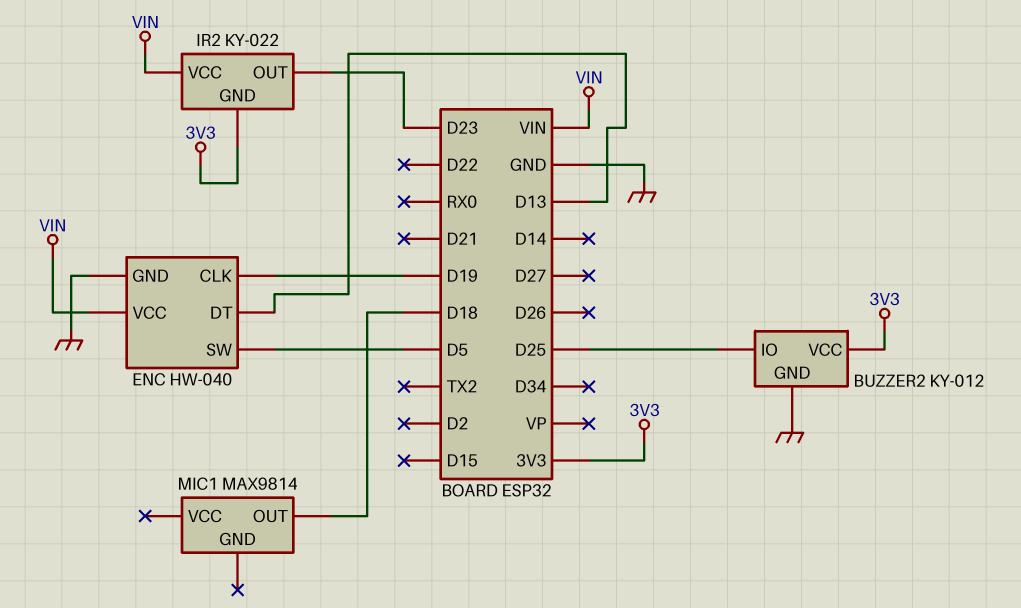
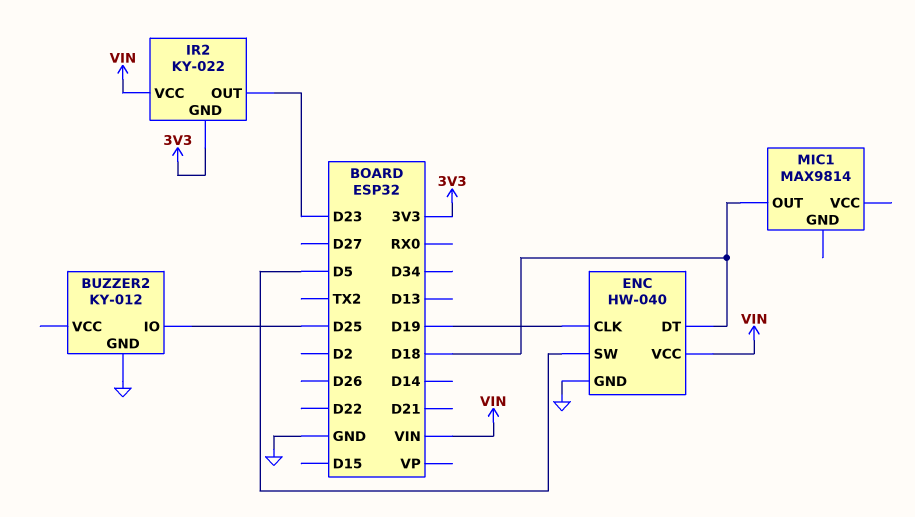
BUZZER2 pin VCC: 3V3 -> none
ENC pin DT: D13 -> D18

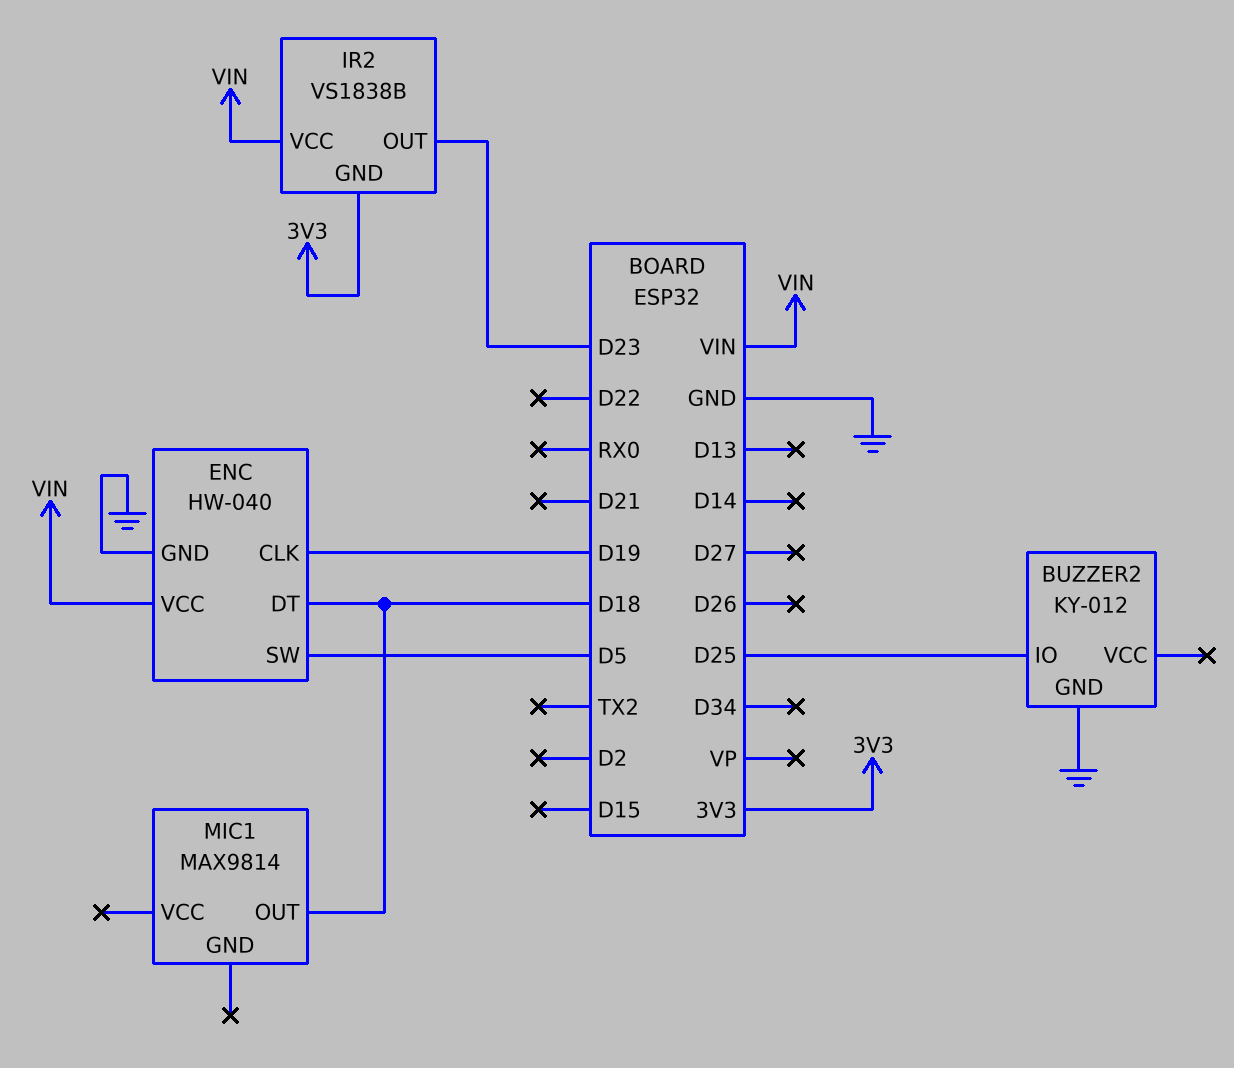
IR2: KY-022 -> VS1838B

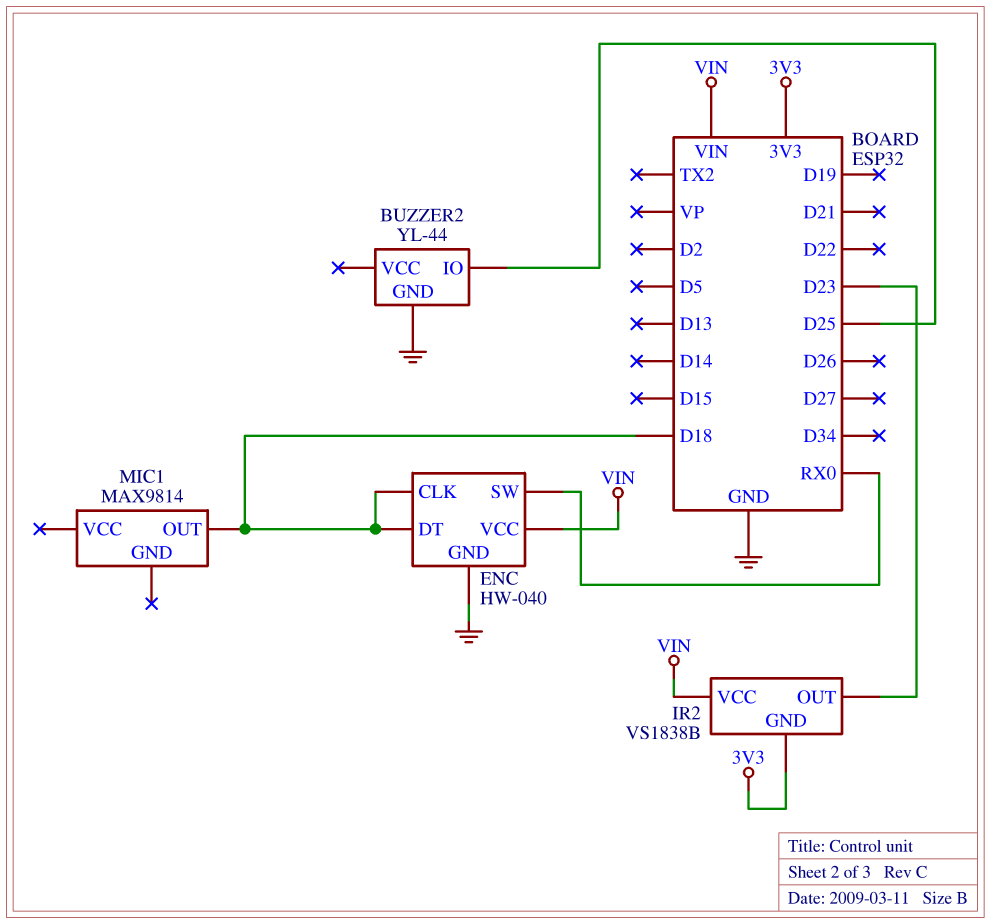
BUZZER2: KY-012 -> YL-44
ENC pin CLK: D19 -> D18
ENC pin SW: D5 -> RX0

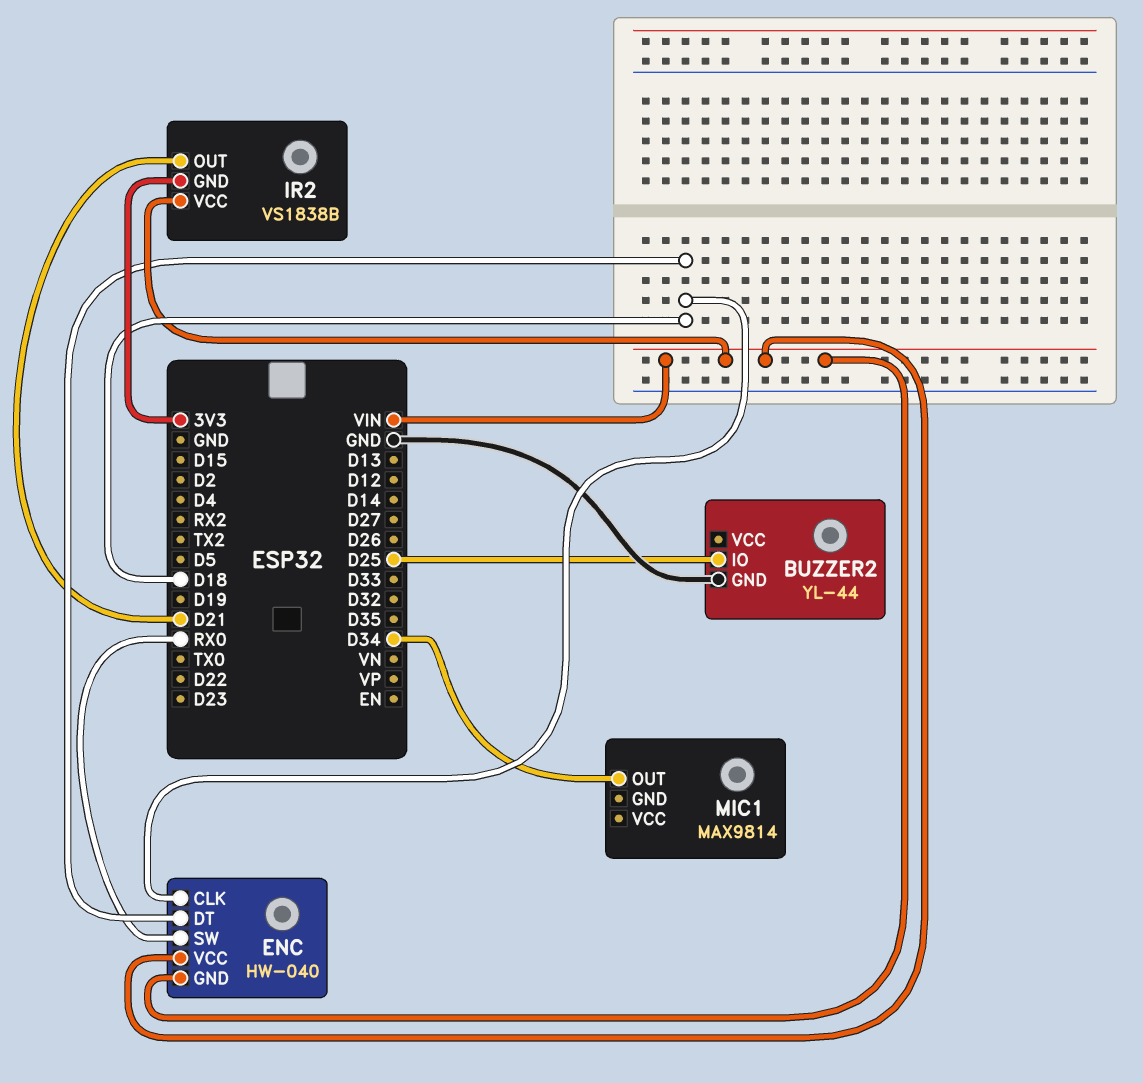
ENC pin GND: GND -> VIN
IR2 pin OUT: D23 -> D21
MIC1 pin OUT: D18 -> D34

